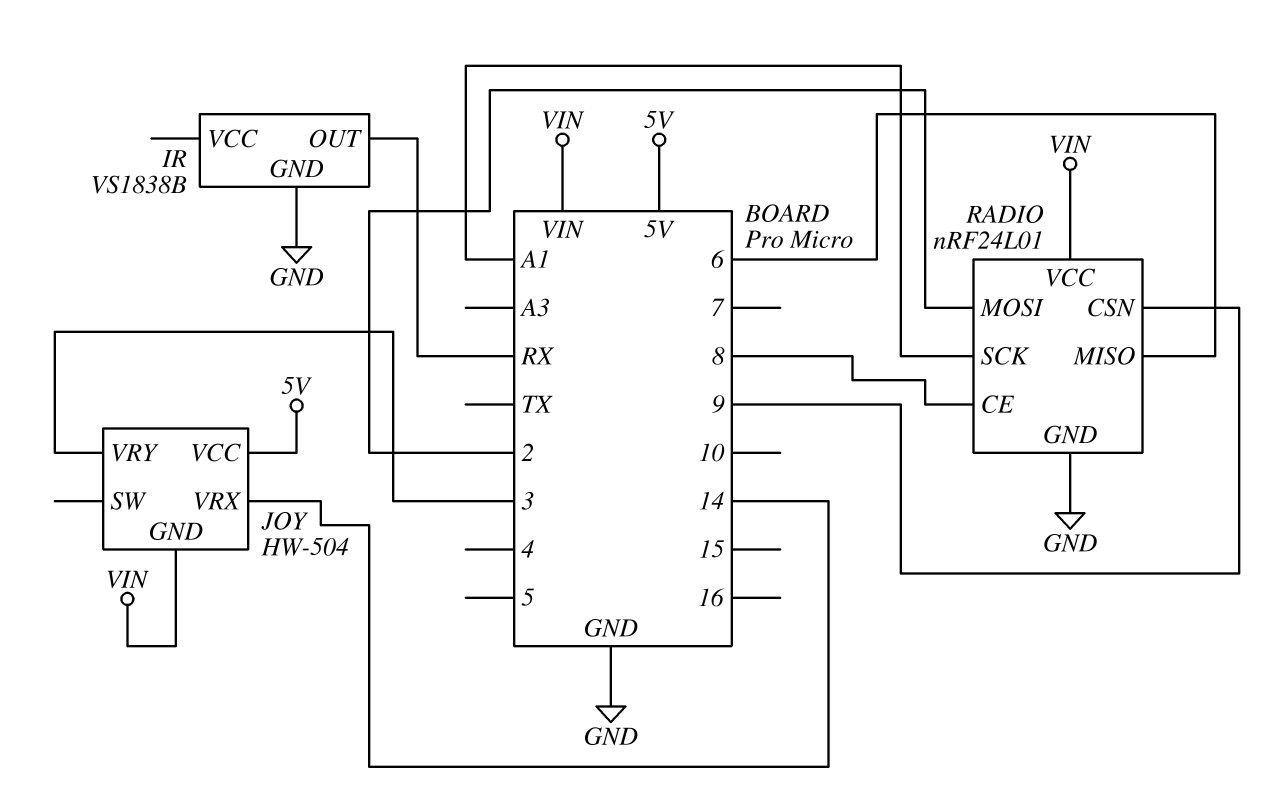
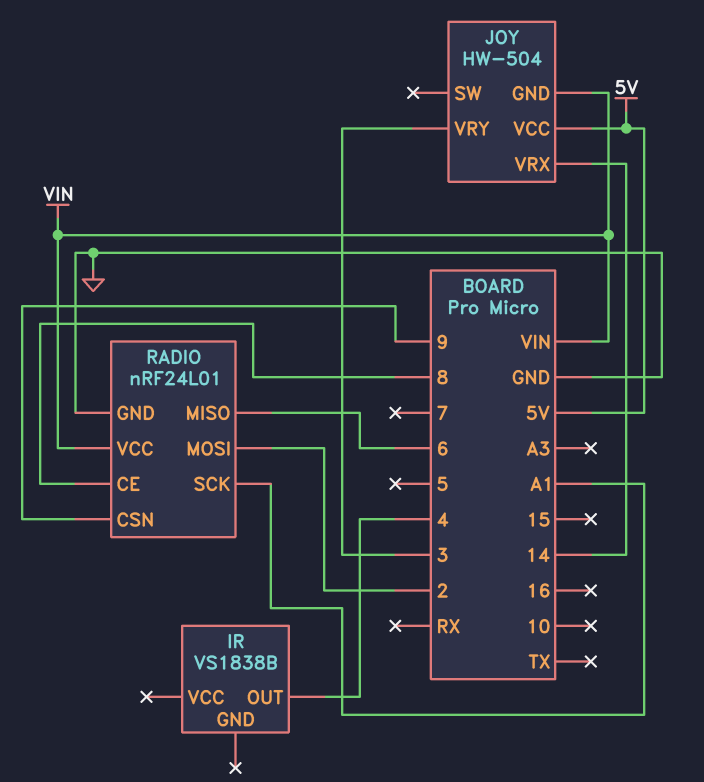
IR pin GND: GND -> none
IR pin OUT: RX -> 4

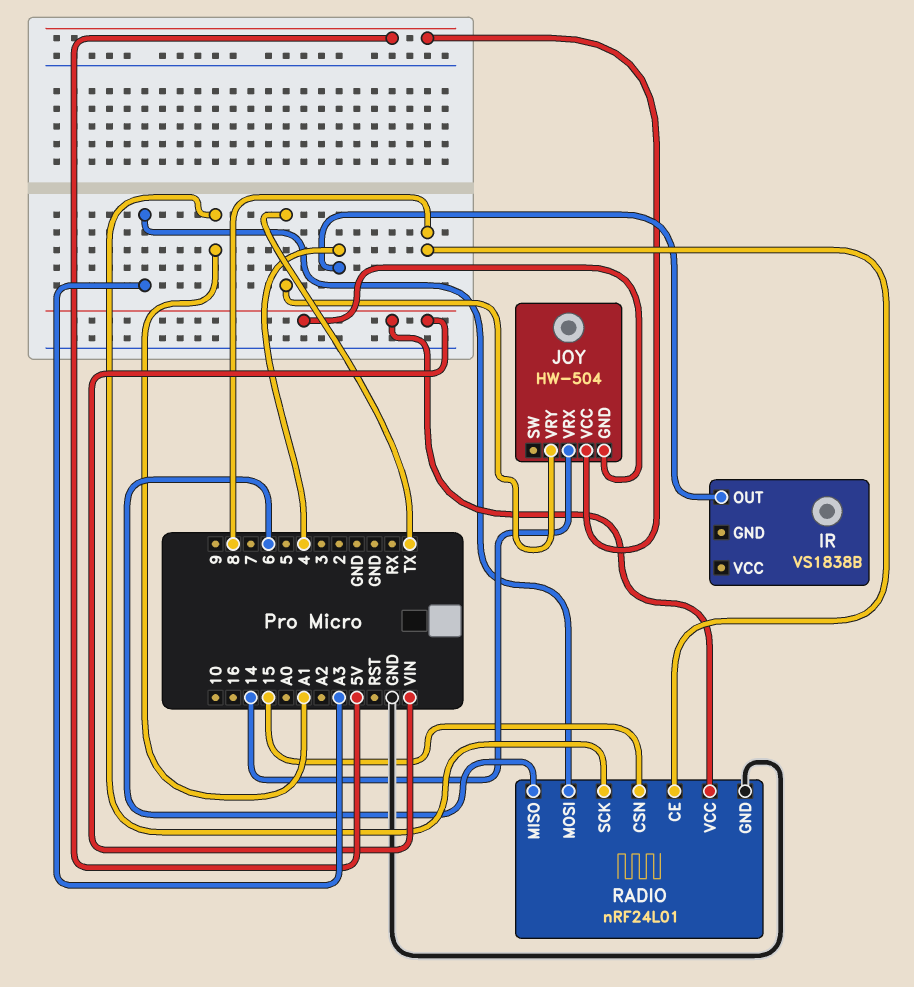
JOY pin VRY: 3 -> TX
RADIO pin CSN: 9 -> 15
RADIO pin MOSI: 2 -> A3

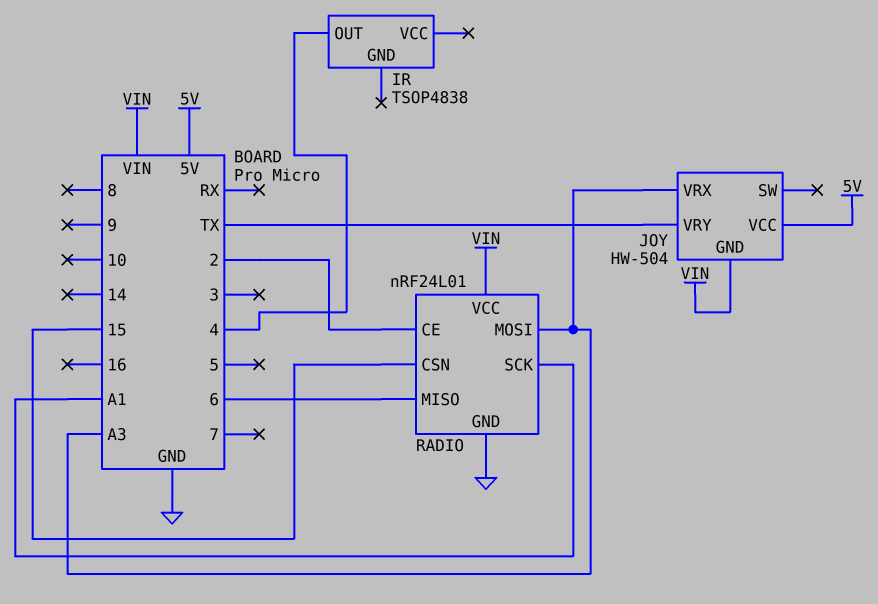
IR: VS1838B -> TSOP4838
JOY pin VRX: 14 -> A3
RADIO pin CE: 8 -> 2

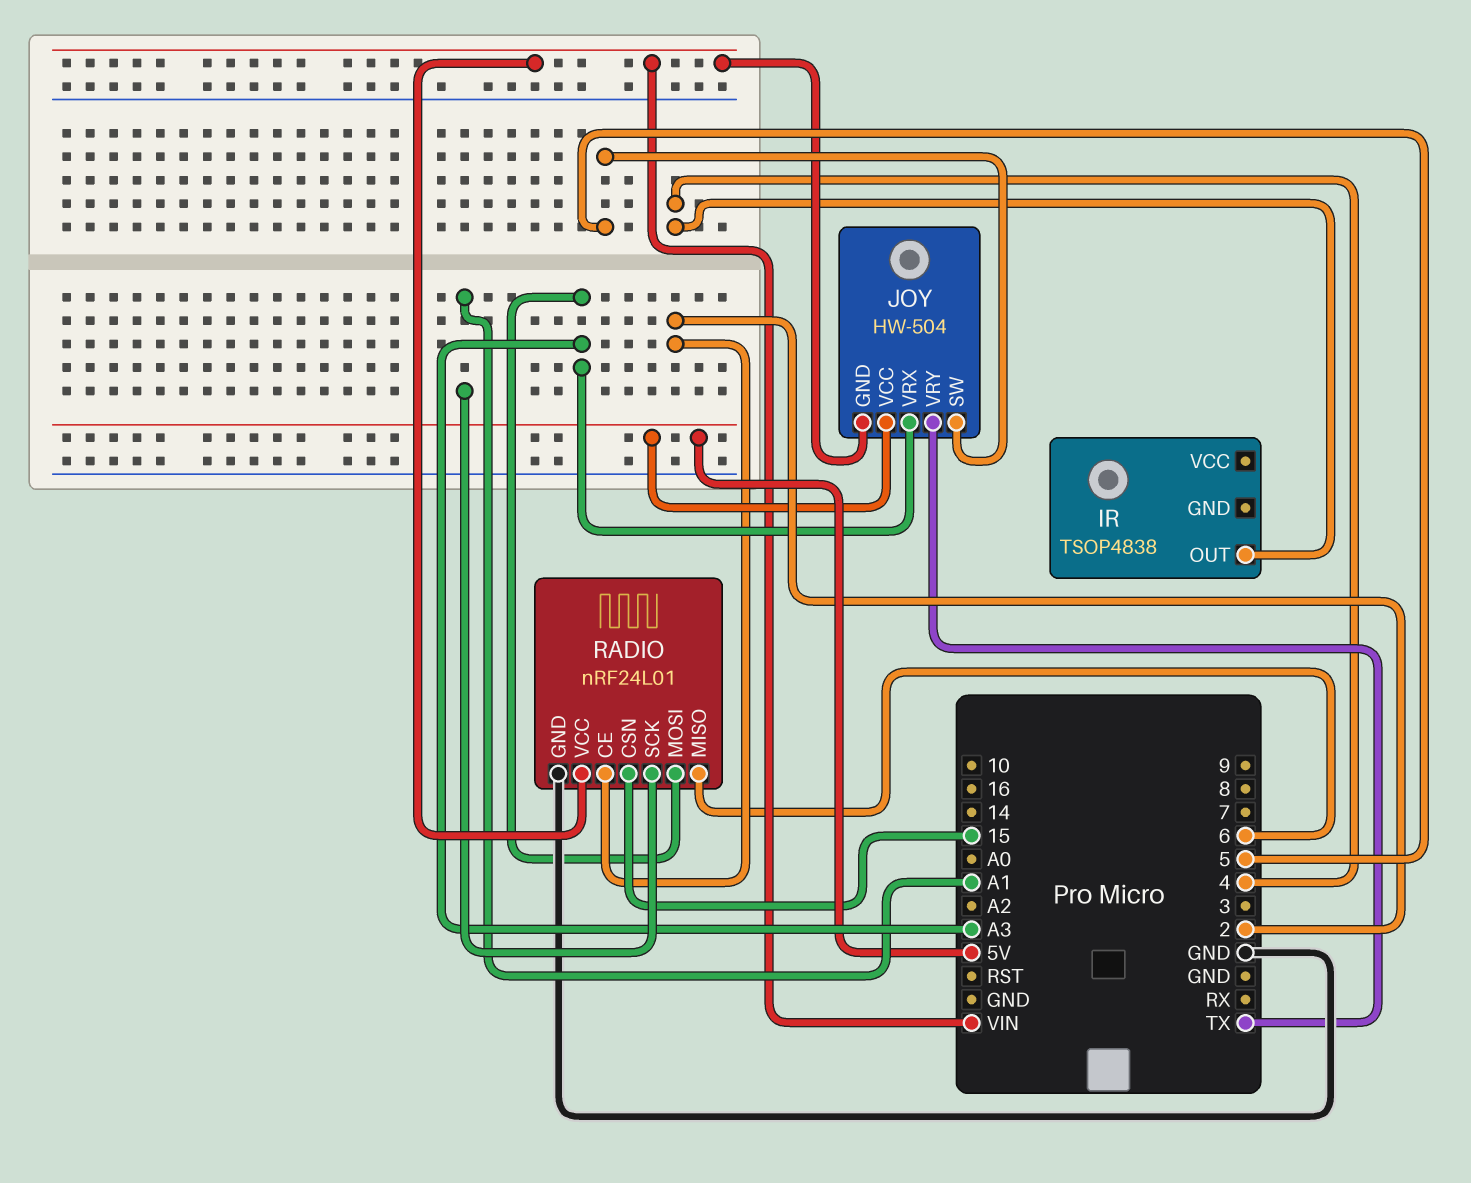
JOY pin SW: none -> 5

